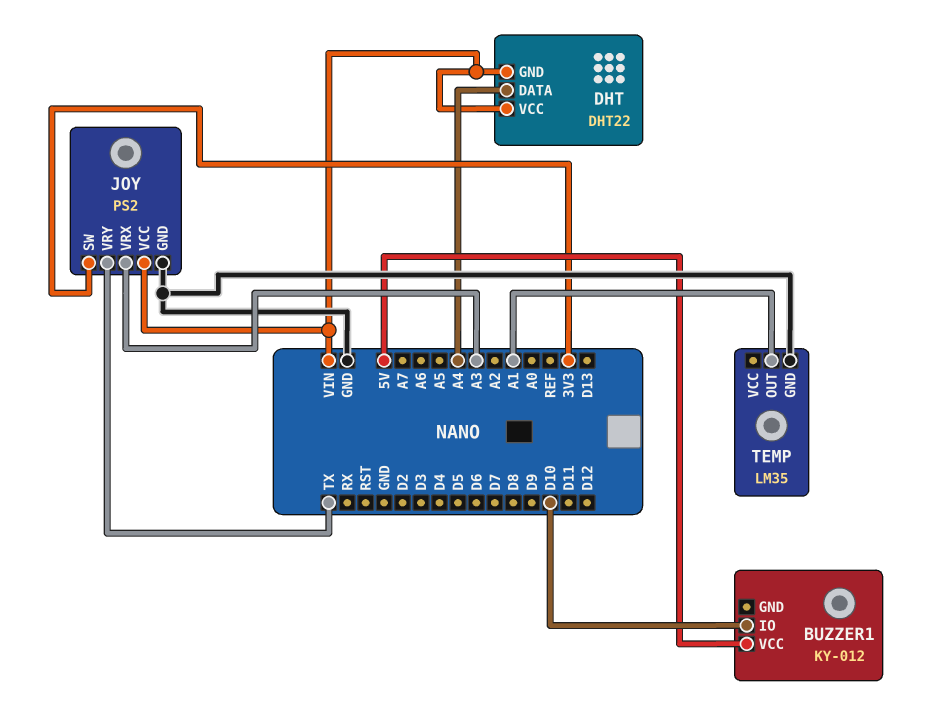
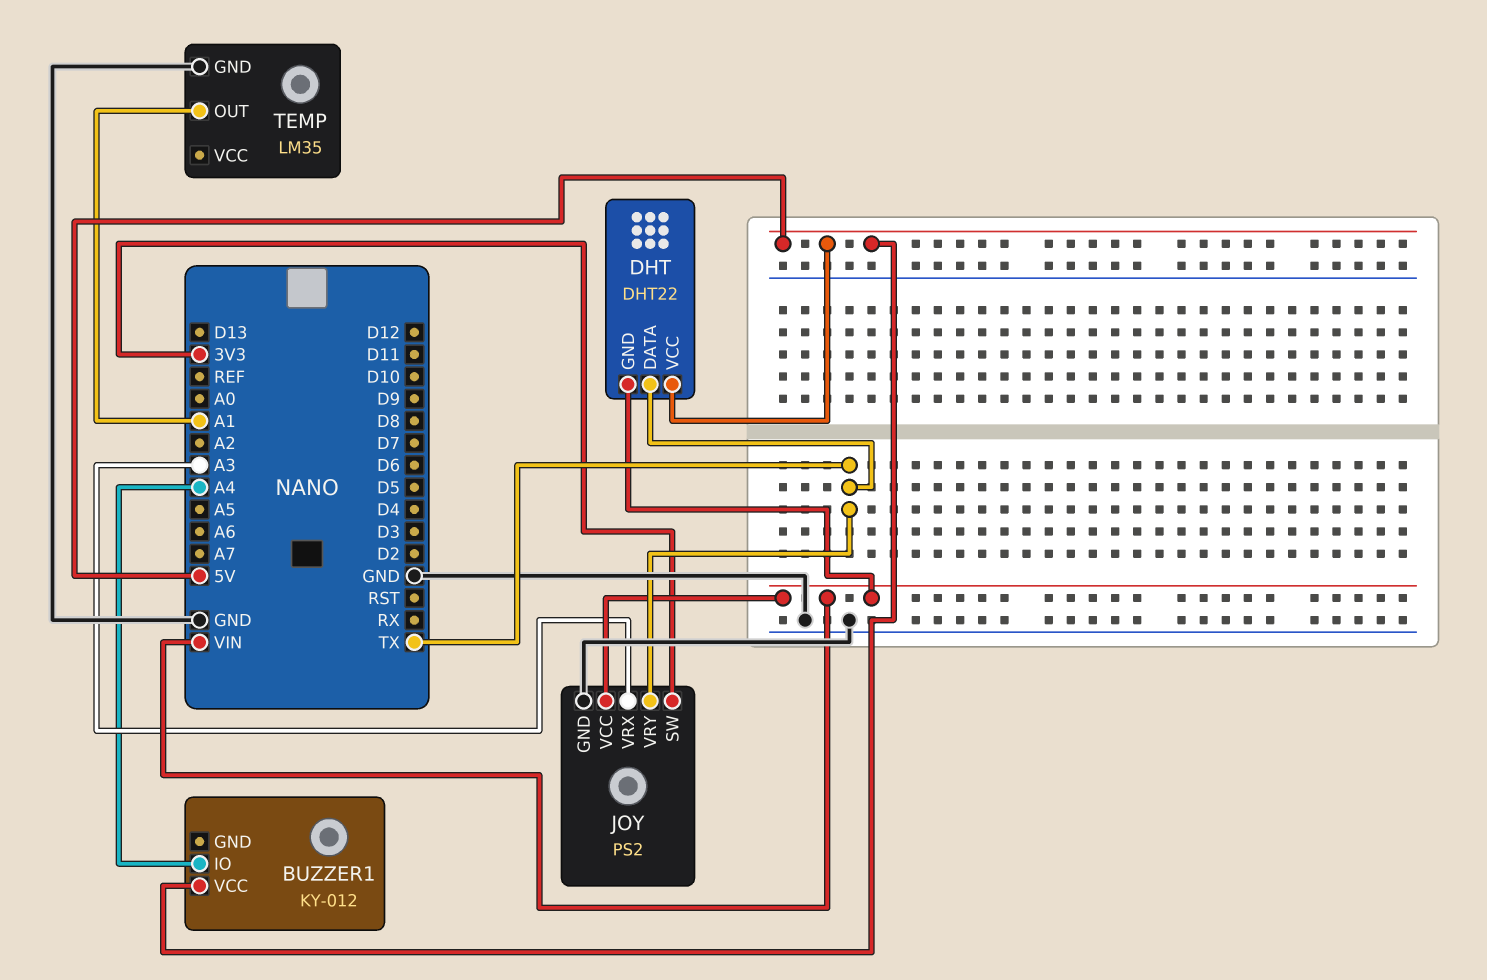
BUZZER1 pin IO: D10 -> A4
DHT pin DATA: A4 -> TX
DHT pin VCC: VIN -> 5V

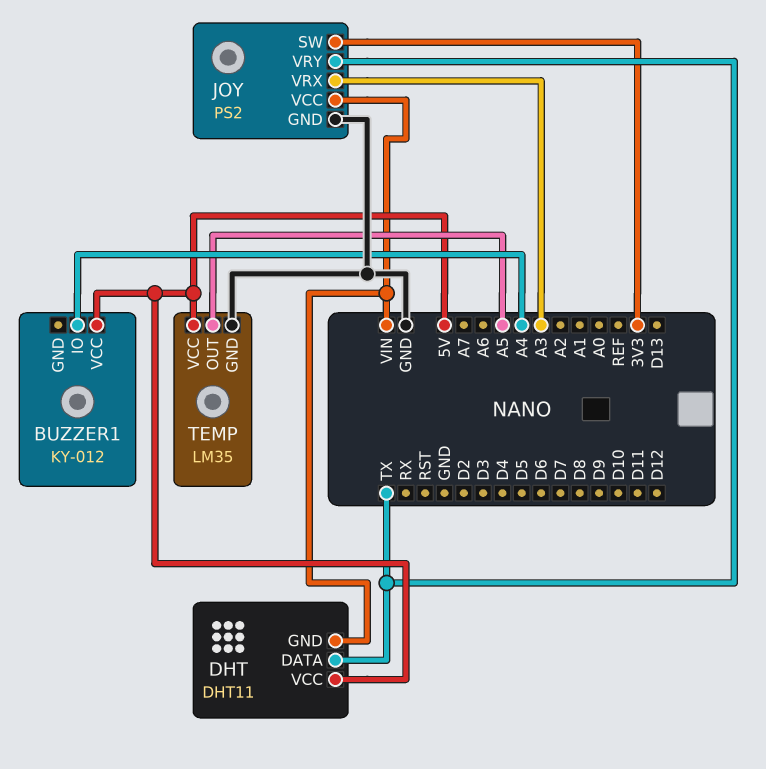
DHT: DHT22 -> DHT11
TEMP pin OUT: A1 -> A5
TEMP pin VCC: none -> 5V

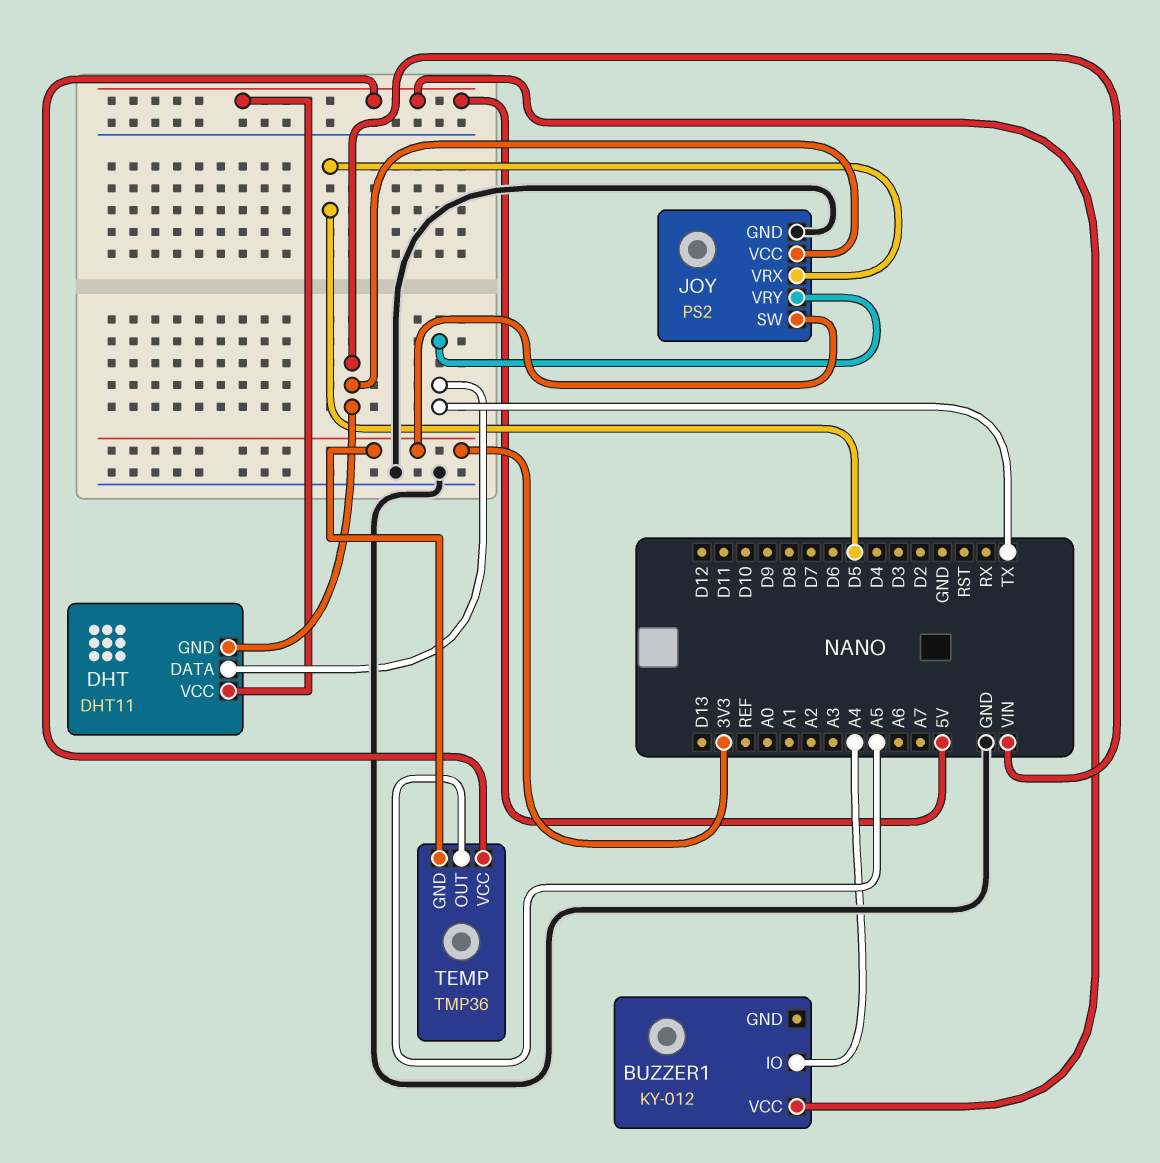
JOY pin VRX: A3 -> D5
TEMP: LM35 -> TMP36
TEMP pin GND: GND -> 3V3

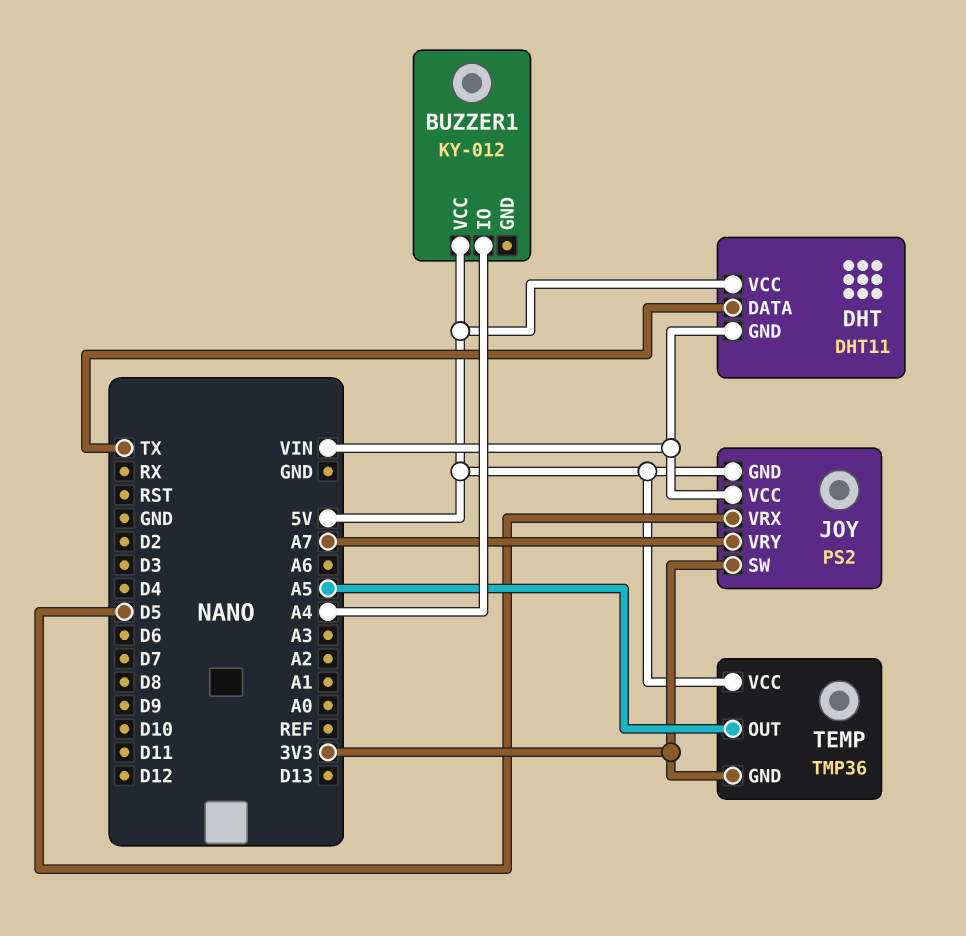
JOY pin GND: GND -> 5V
JOY pin VRY: TX -> A7

